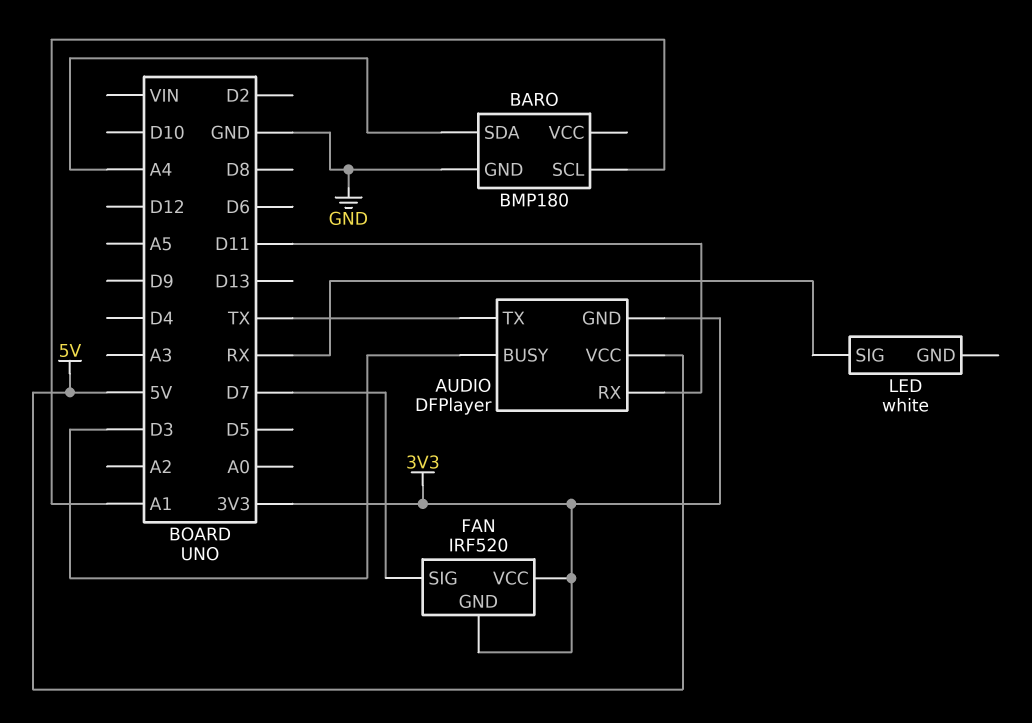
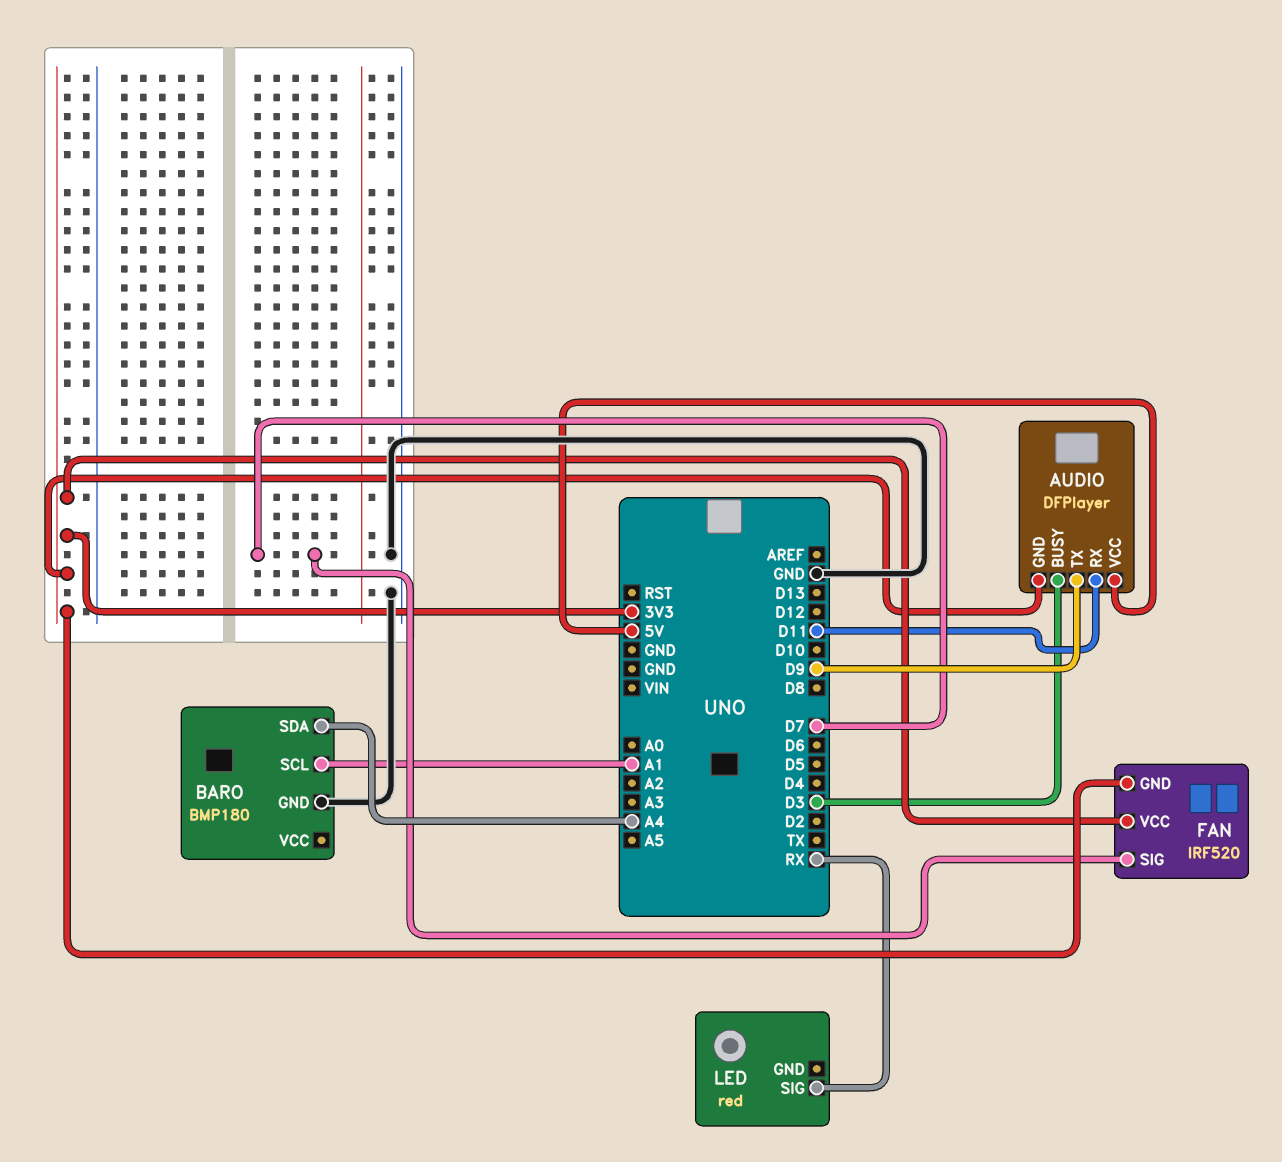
AUDIO pin TX: TX -> D9
LED: white -> red

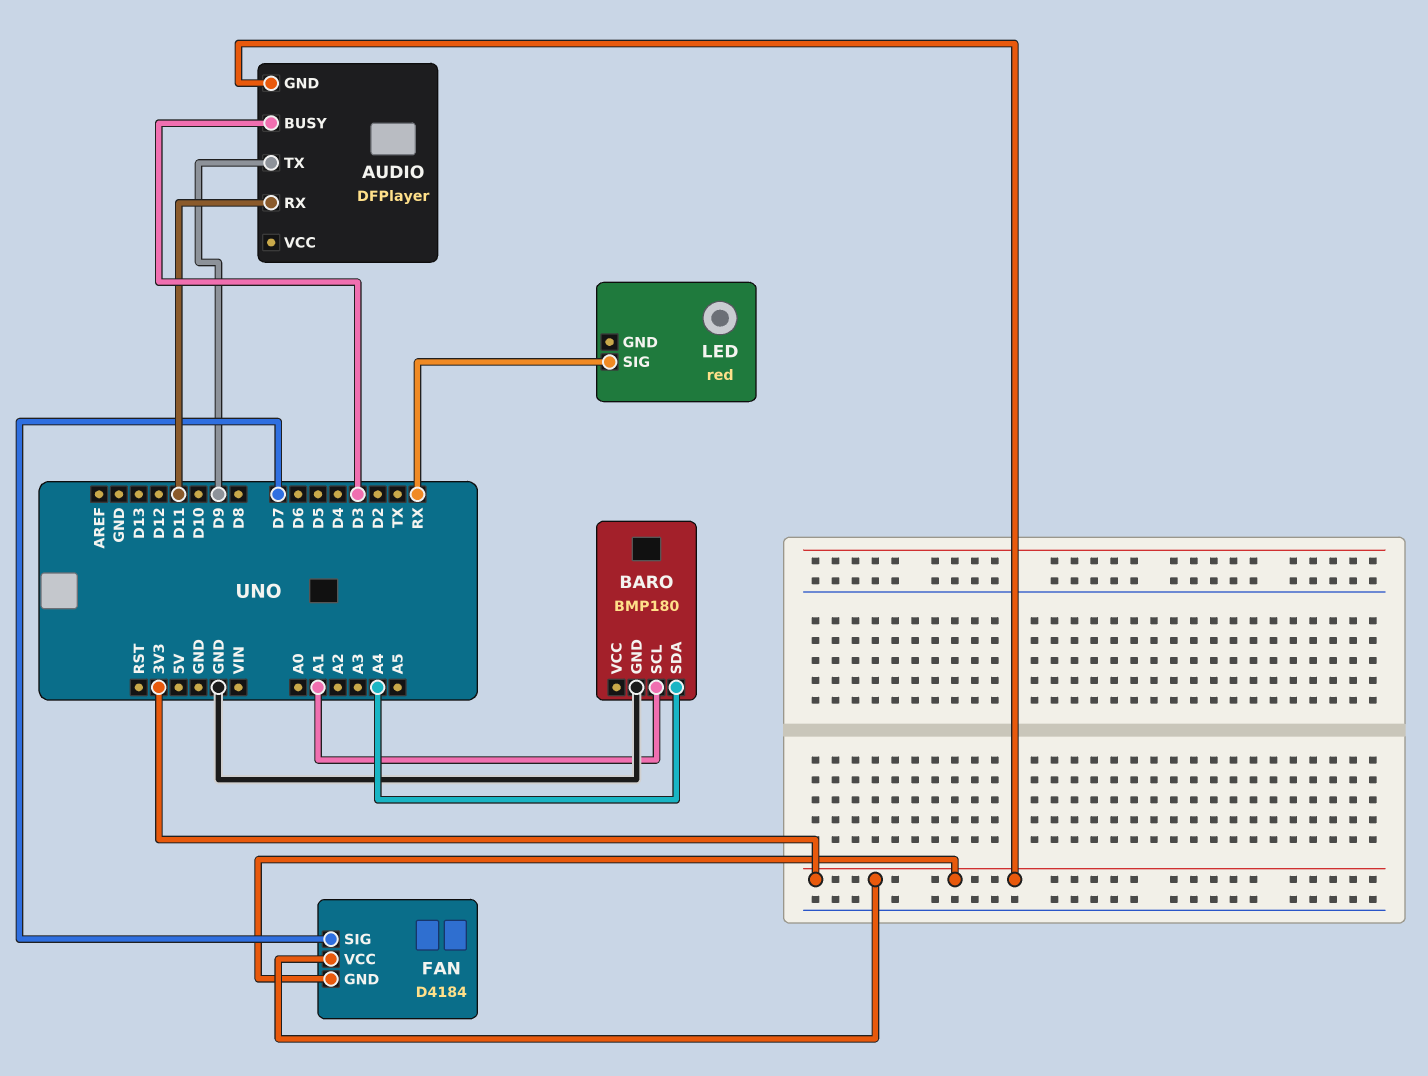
AUDIO pin VCC: 5V -> none
FAN: IRF520 -> D4184

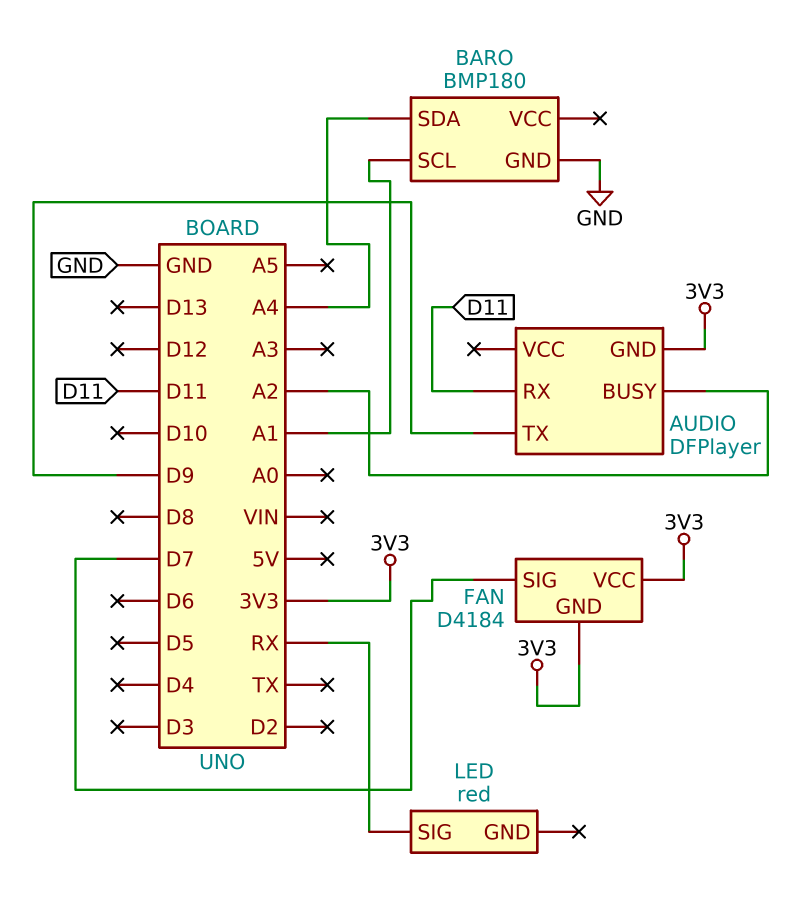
AUDIO pin BUSY: D3 -> A2

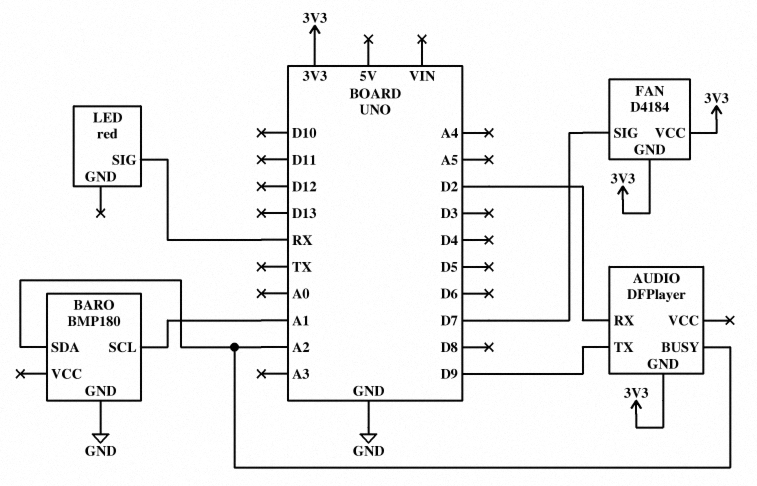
AUDIO pin RX: D11 -> D2
BARO pin SDA: A4 -> A2

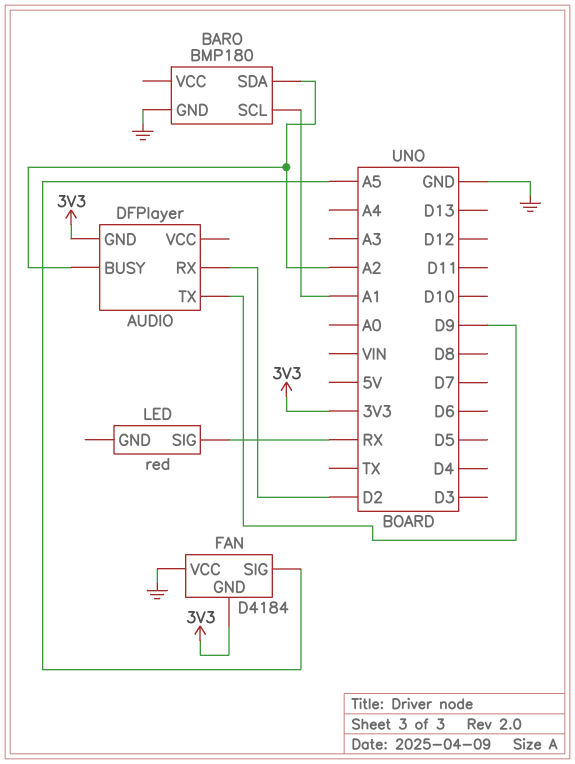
FAN pin SIG: D7 -> A5
FAN pin VCC: 3V3 -> GND

